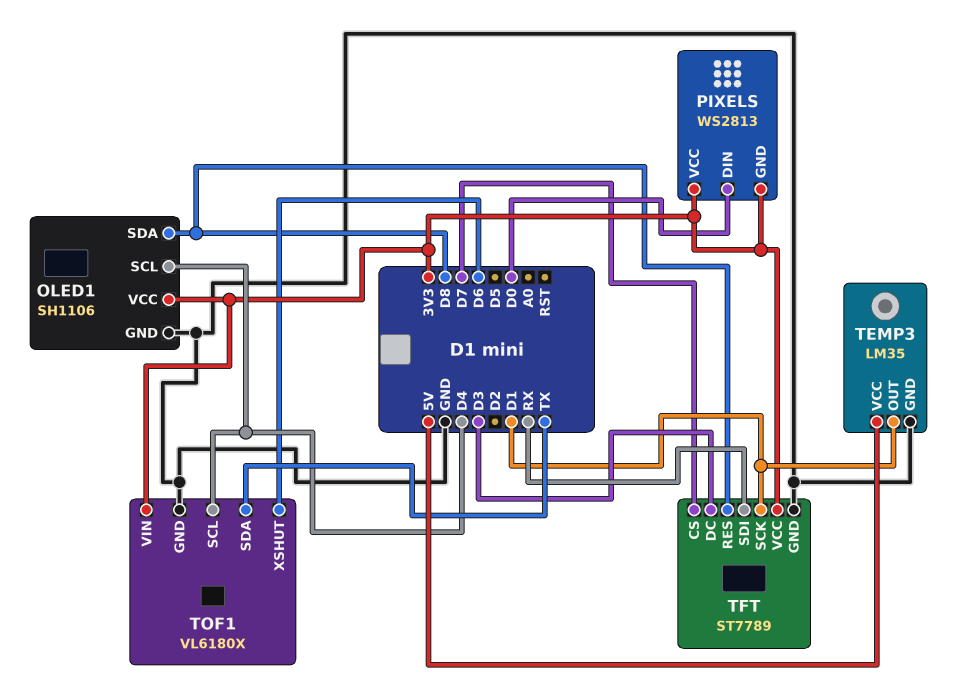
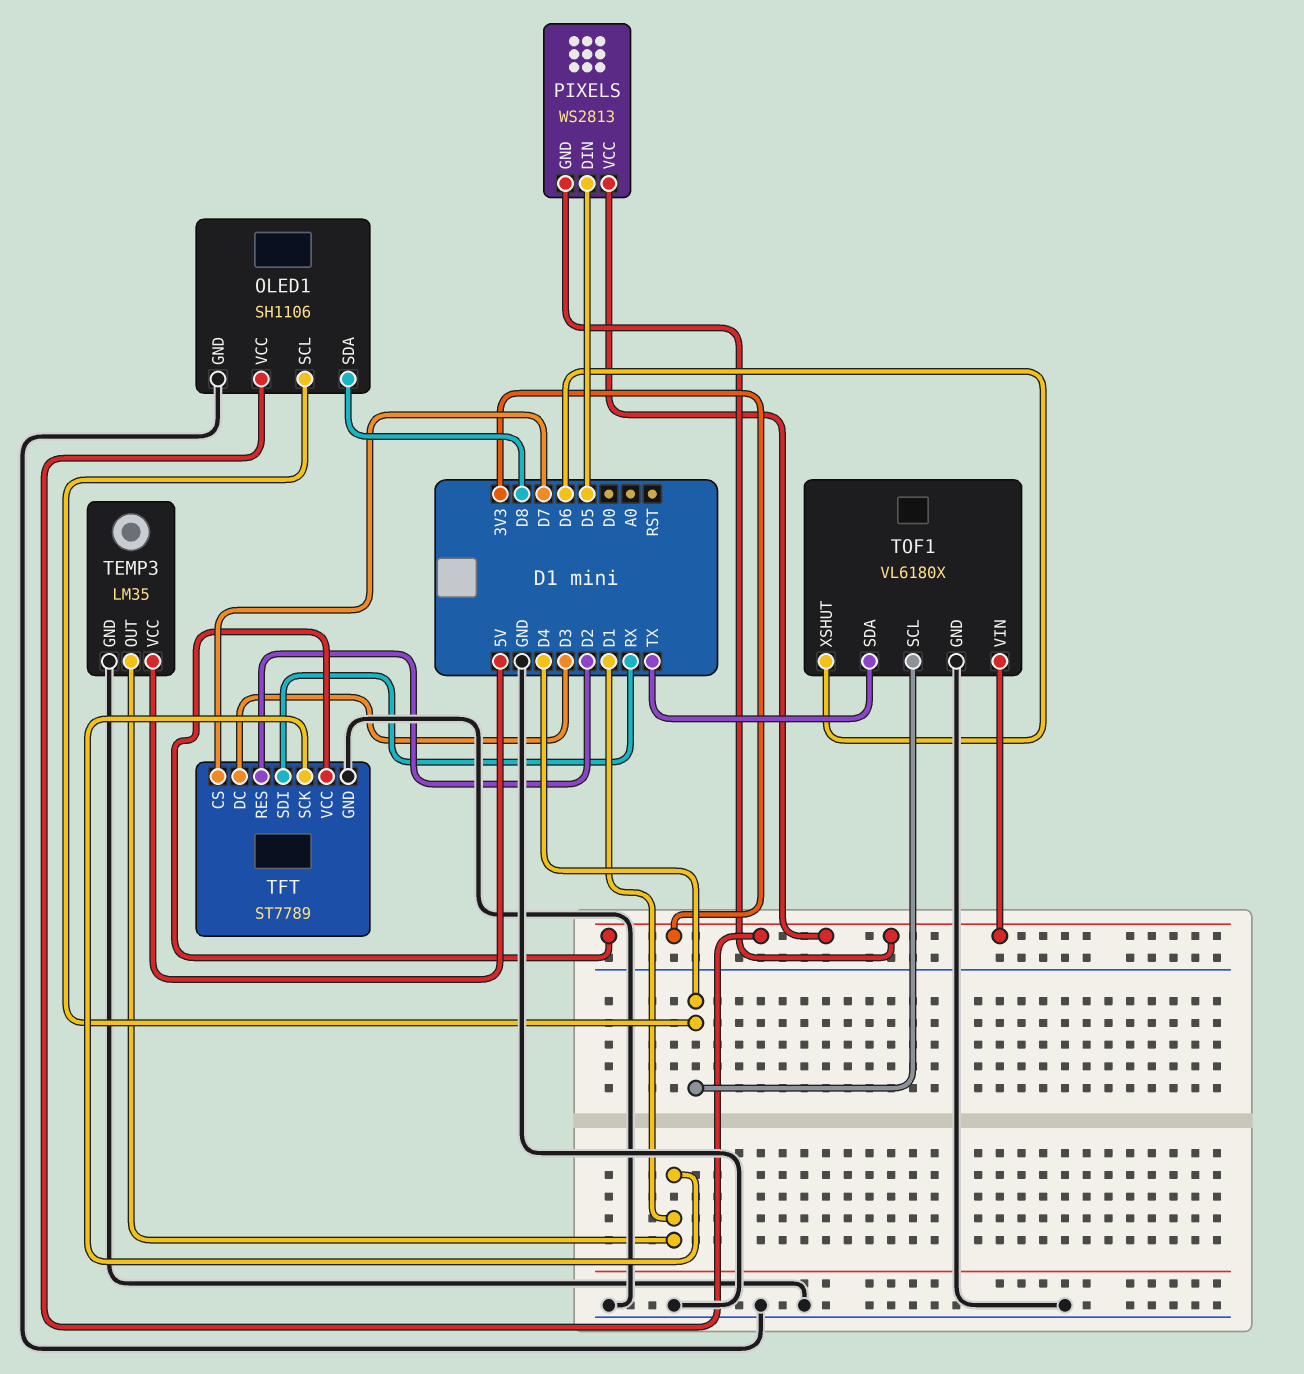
PIXELS pin DIN: D0 -> D5
TFT pin RES: D8 -> D2

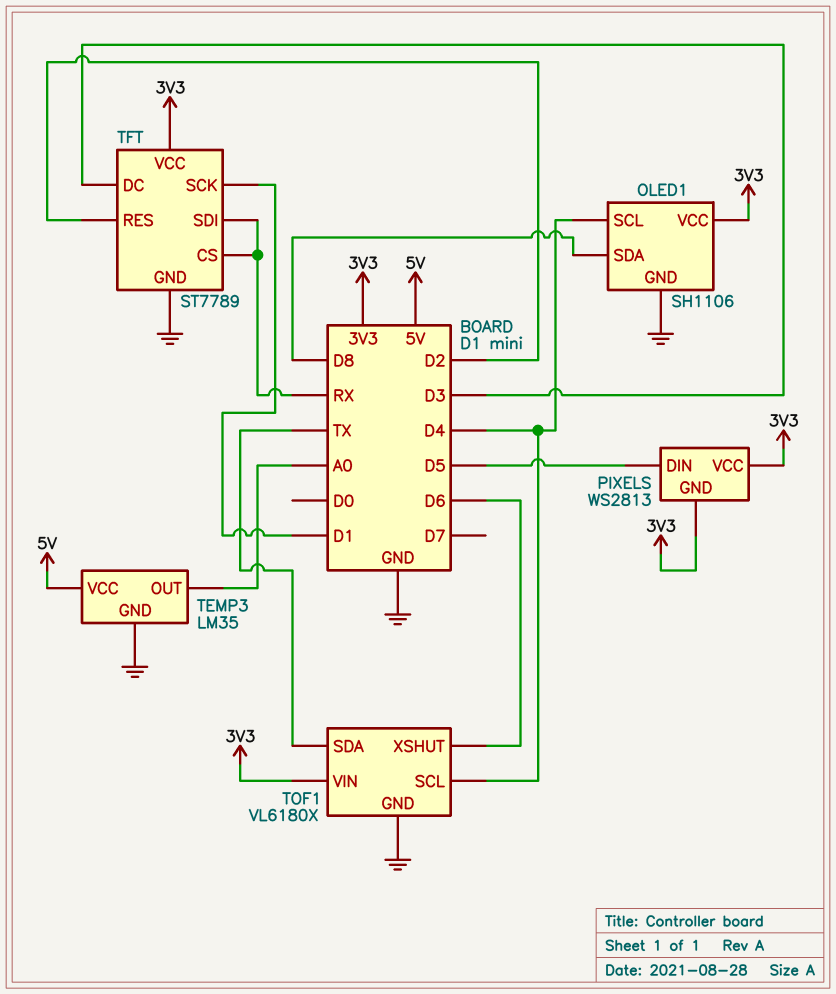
TEMP3 pin OUT: D1 -> A0
TFT pin CS: D7 -> RX

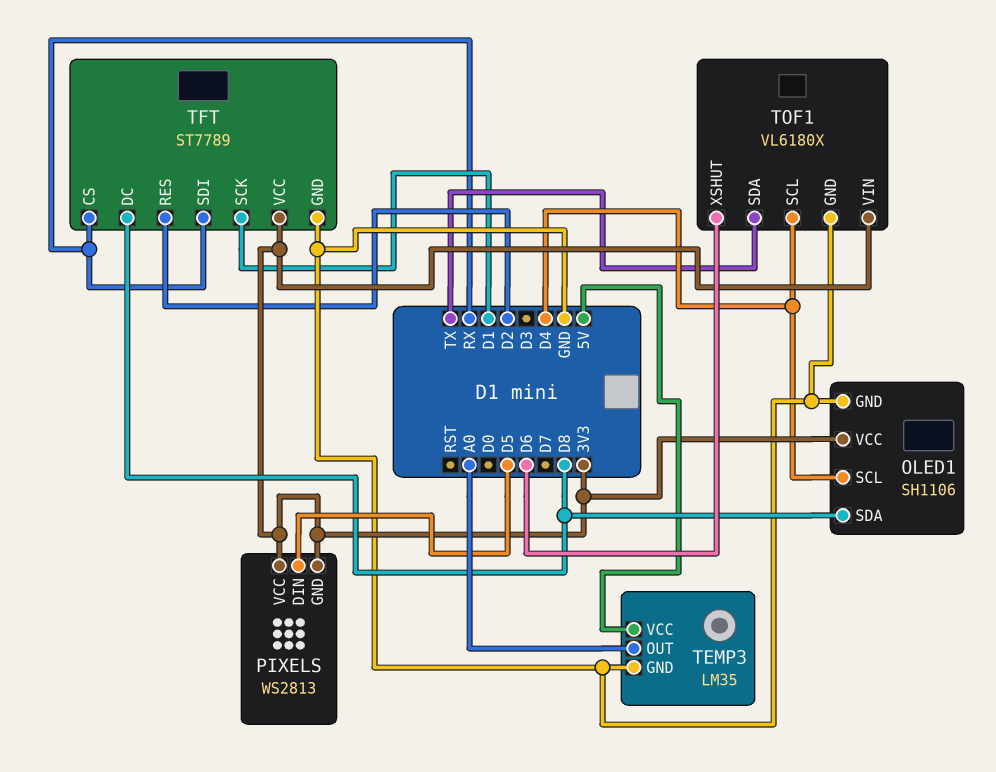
TFT pin DC: D3 -> D8

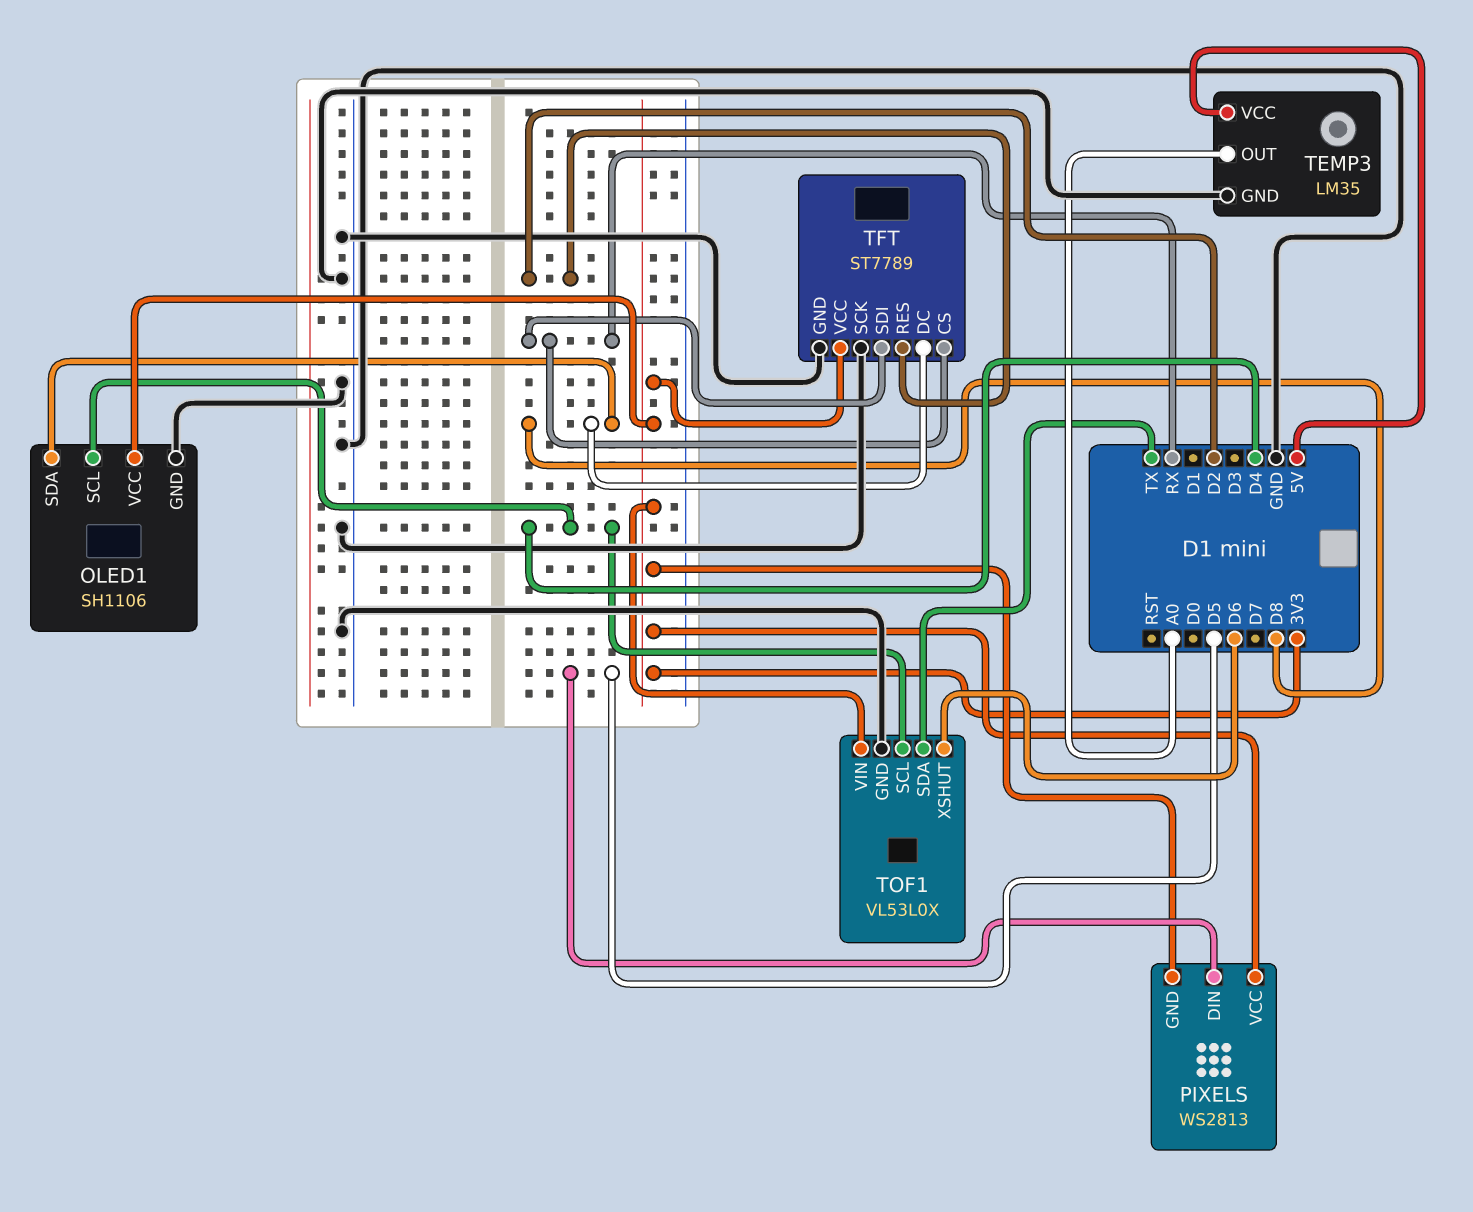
TFT pin SCK: D1 -> GND
TOF1: VL6180X -> VL53L0X

